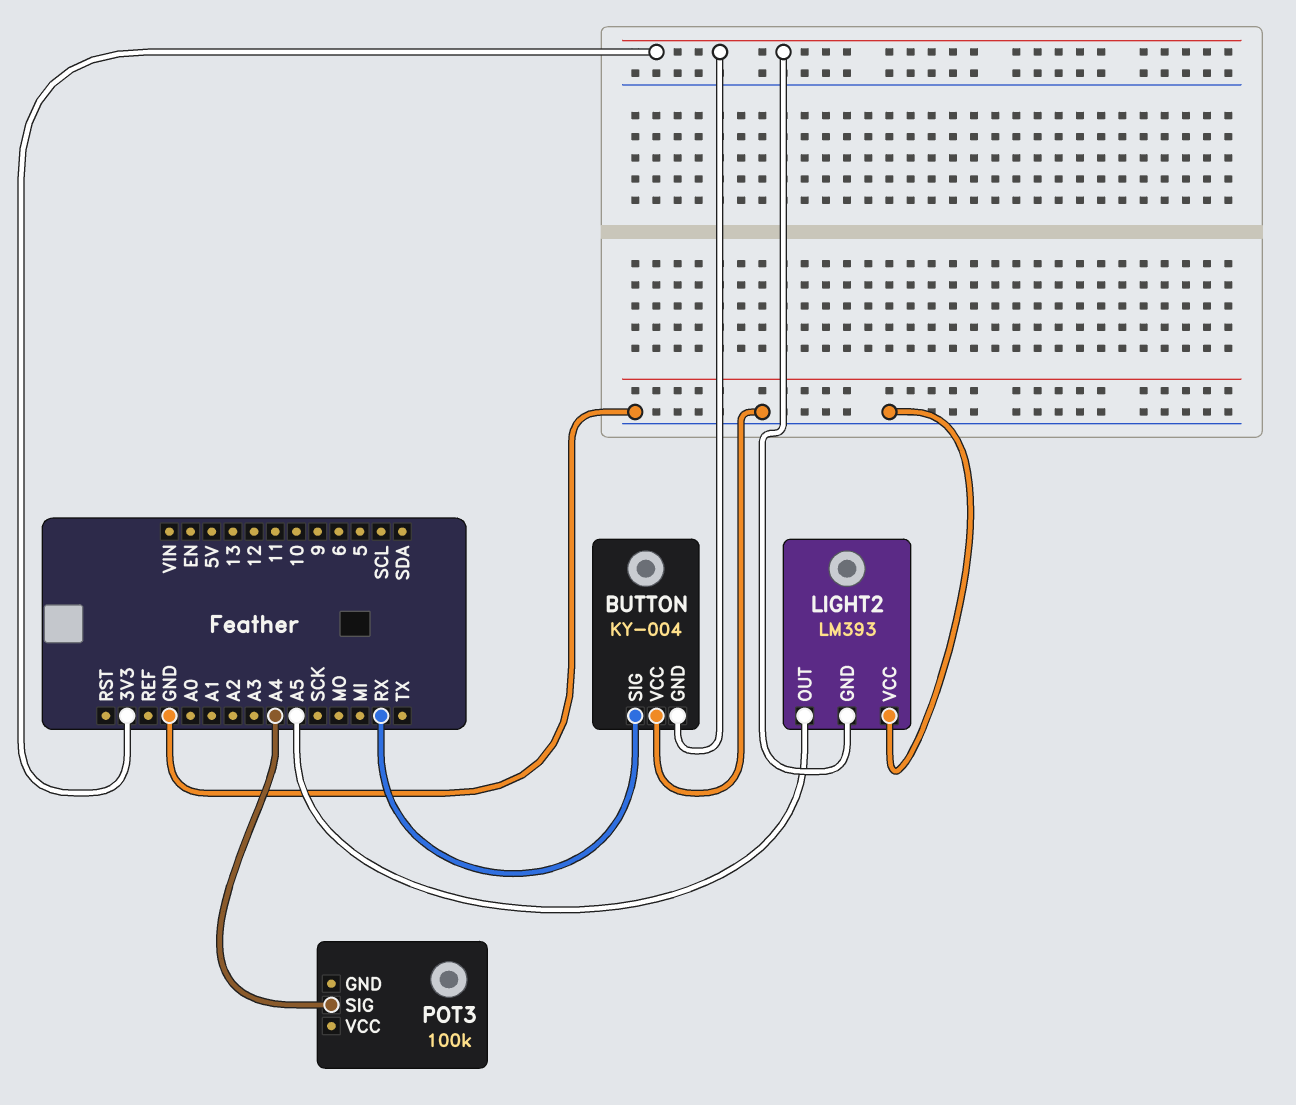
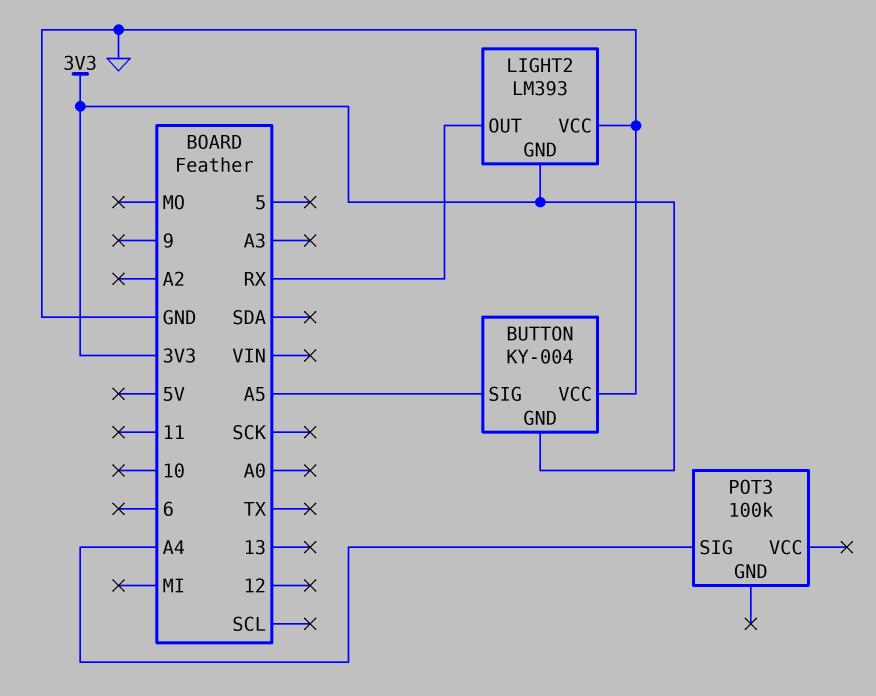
BUTTON pin SIG: RX -> A5
LIGHT2 pin OUT: A5 -> RX

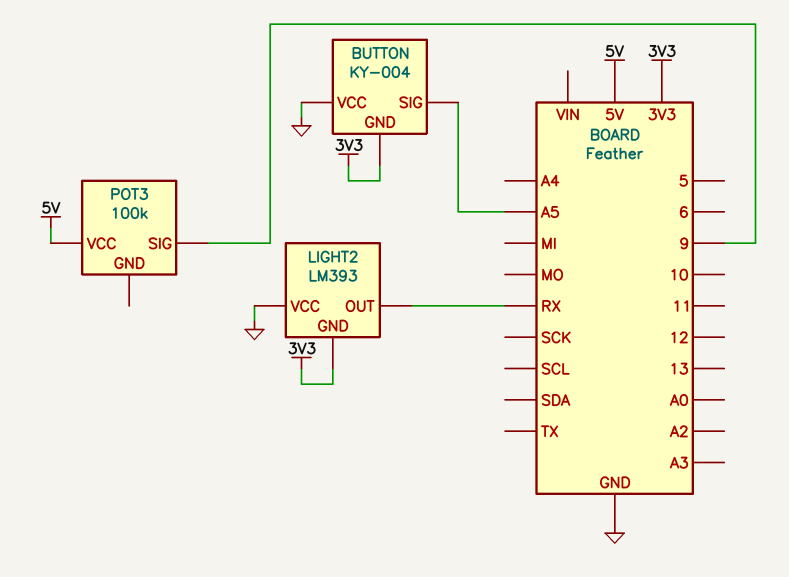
POT3 pin SIG: A4 -> 9
POT3 pin VCC: none -> 5V

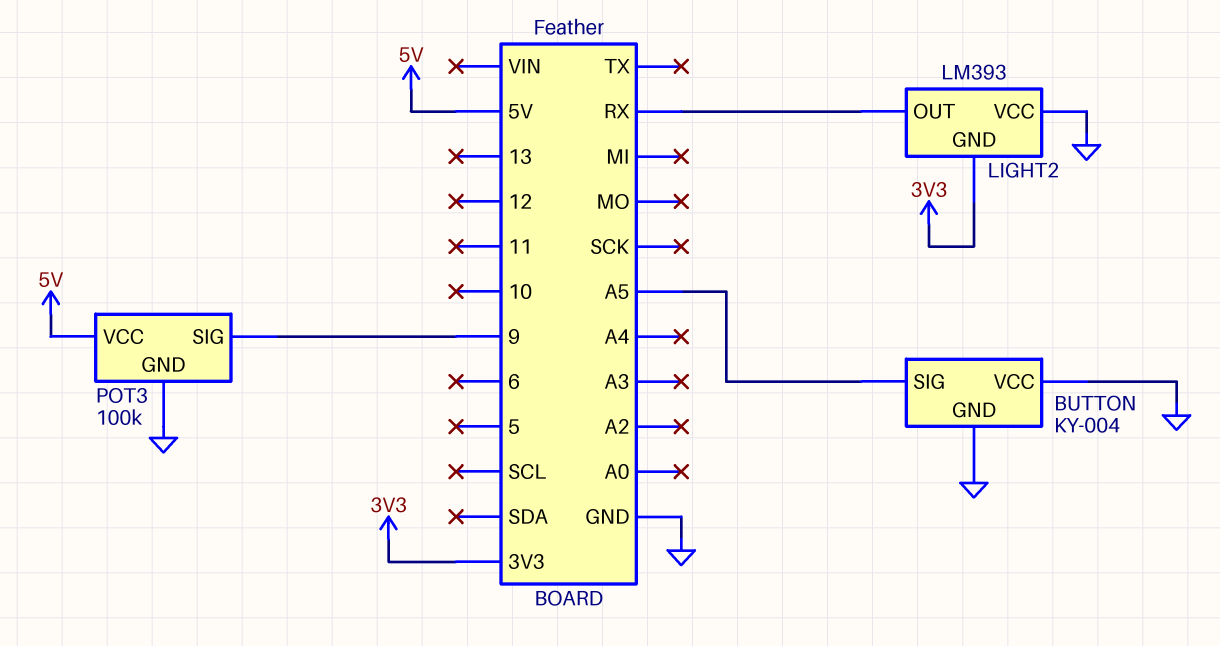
BUTTON pin GND: 3V3 -> GND
POT3 pin GND: none -> GND

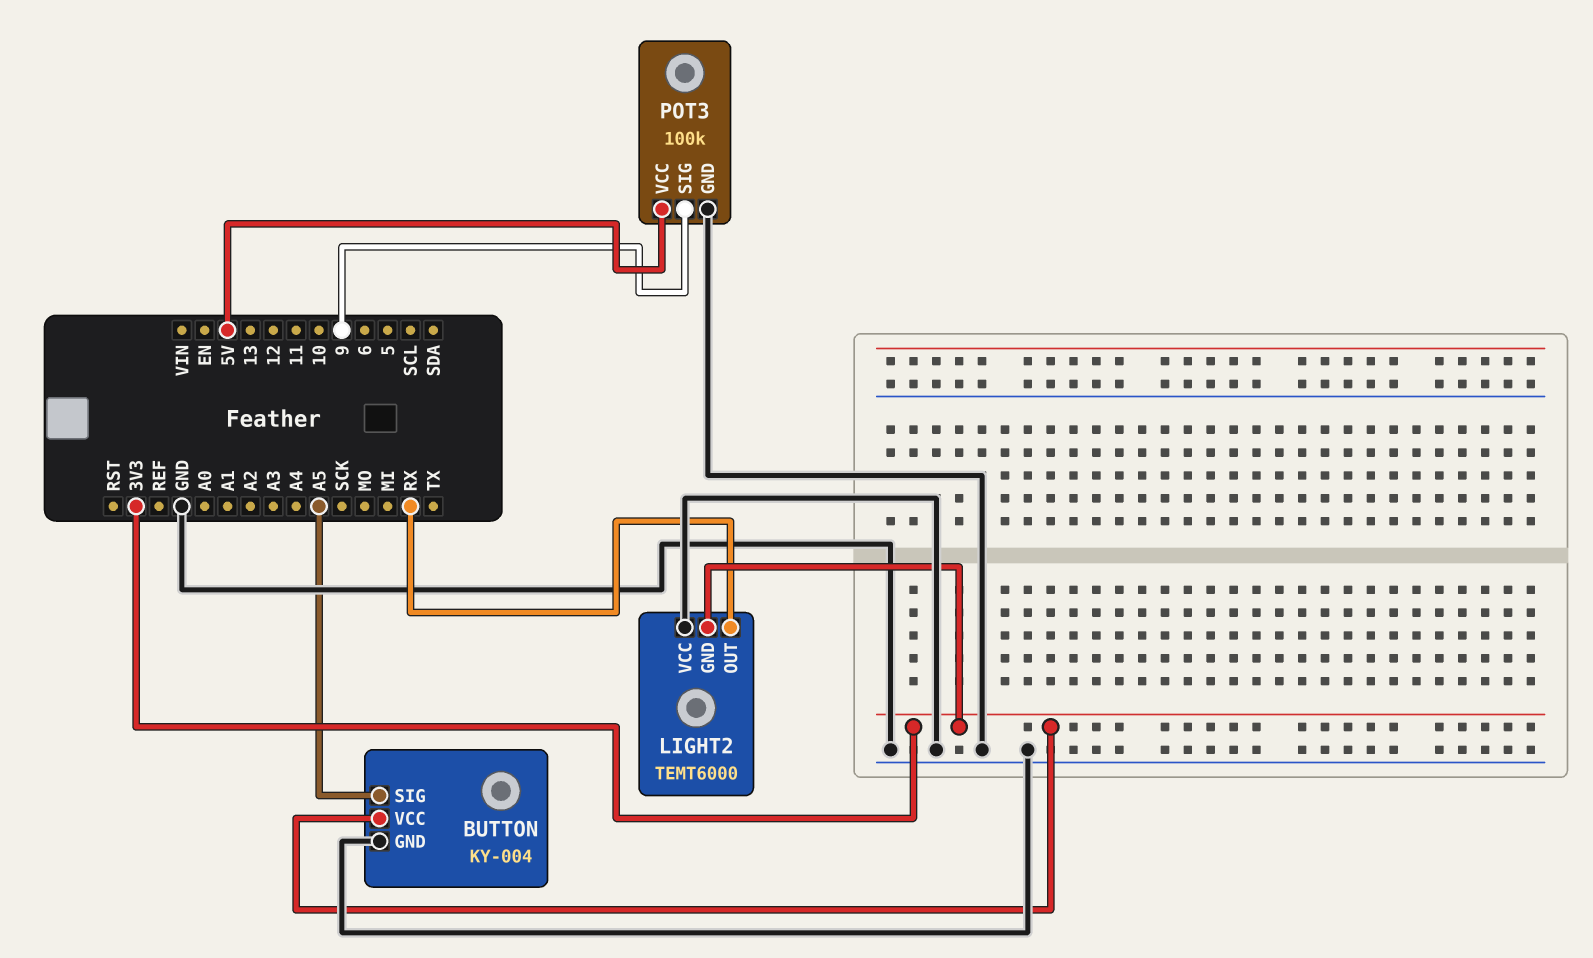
BUTTON pin VCC: GND -> 3V3
LIGHT2: LM393 -> TEMT6000

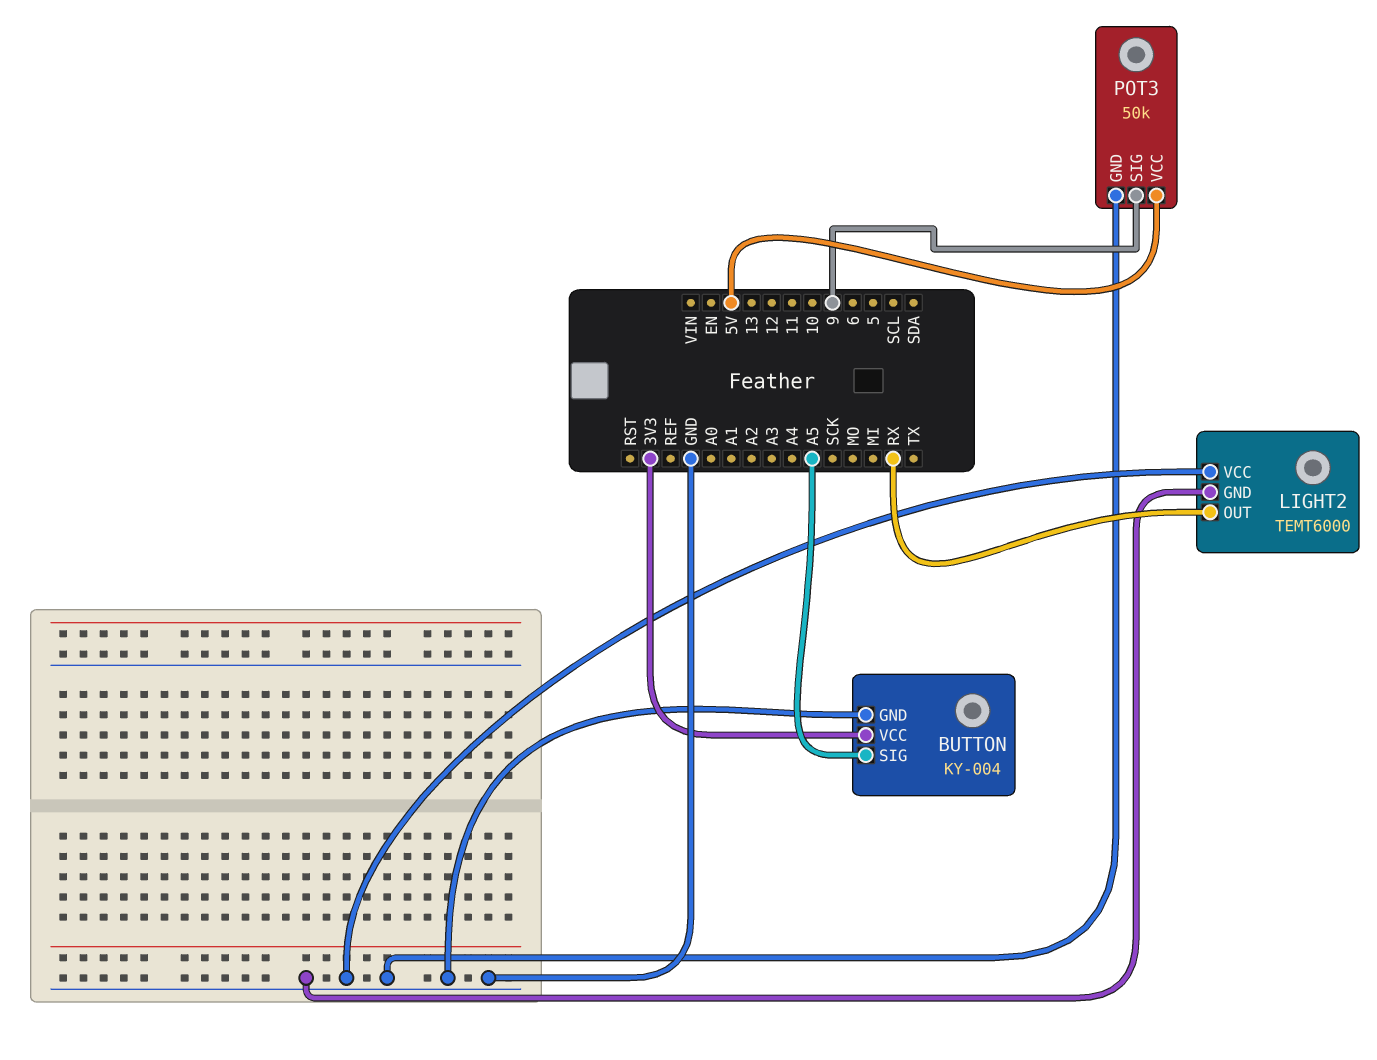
LIGHT2 pin GND: 3V3 -> GND
POT3: 100k -> 50k

